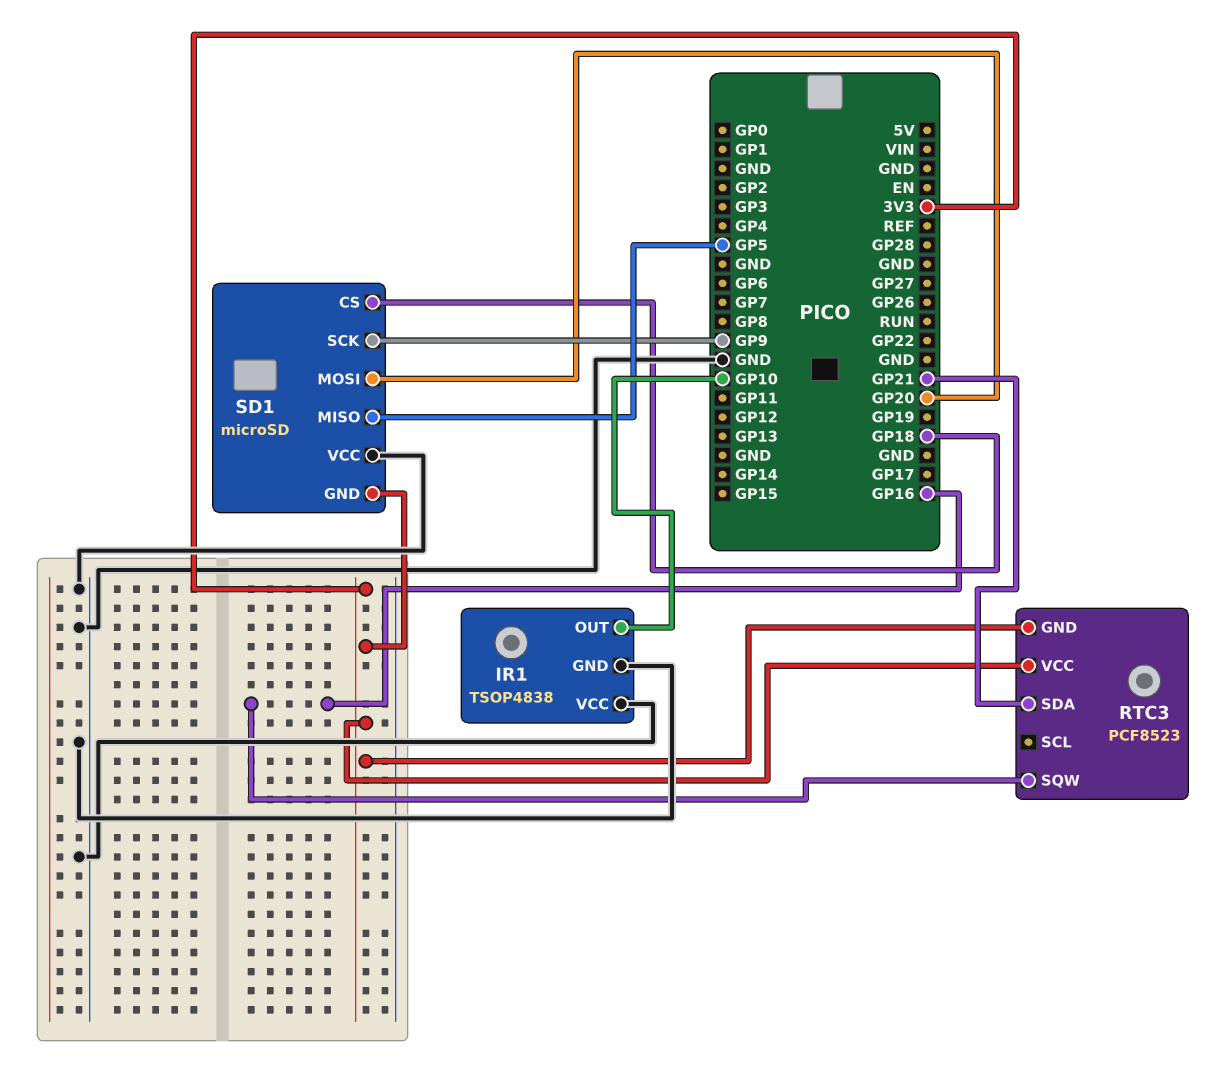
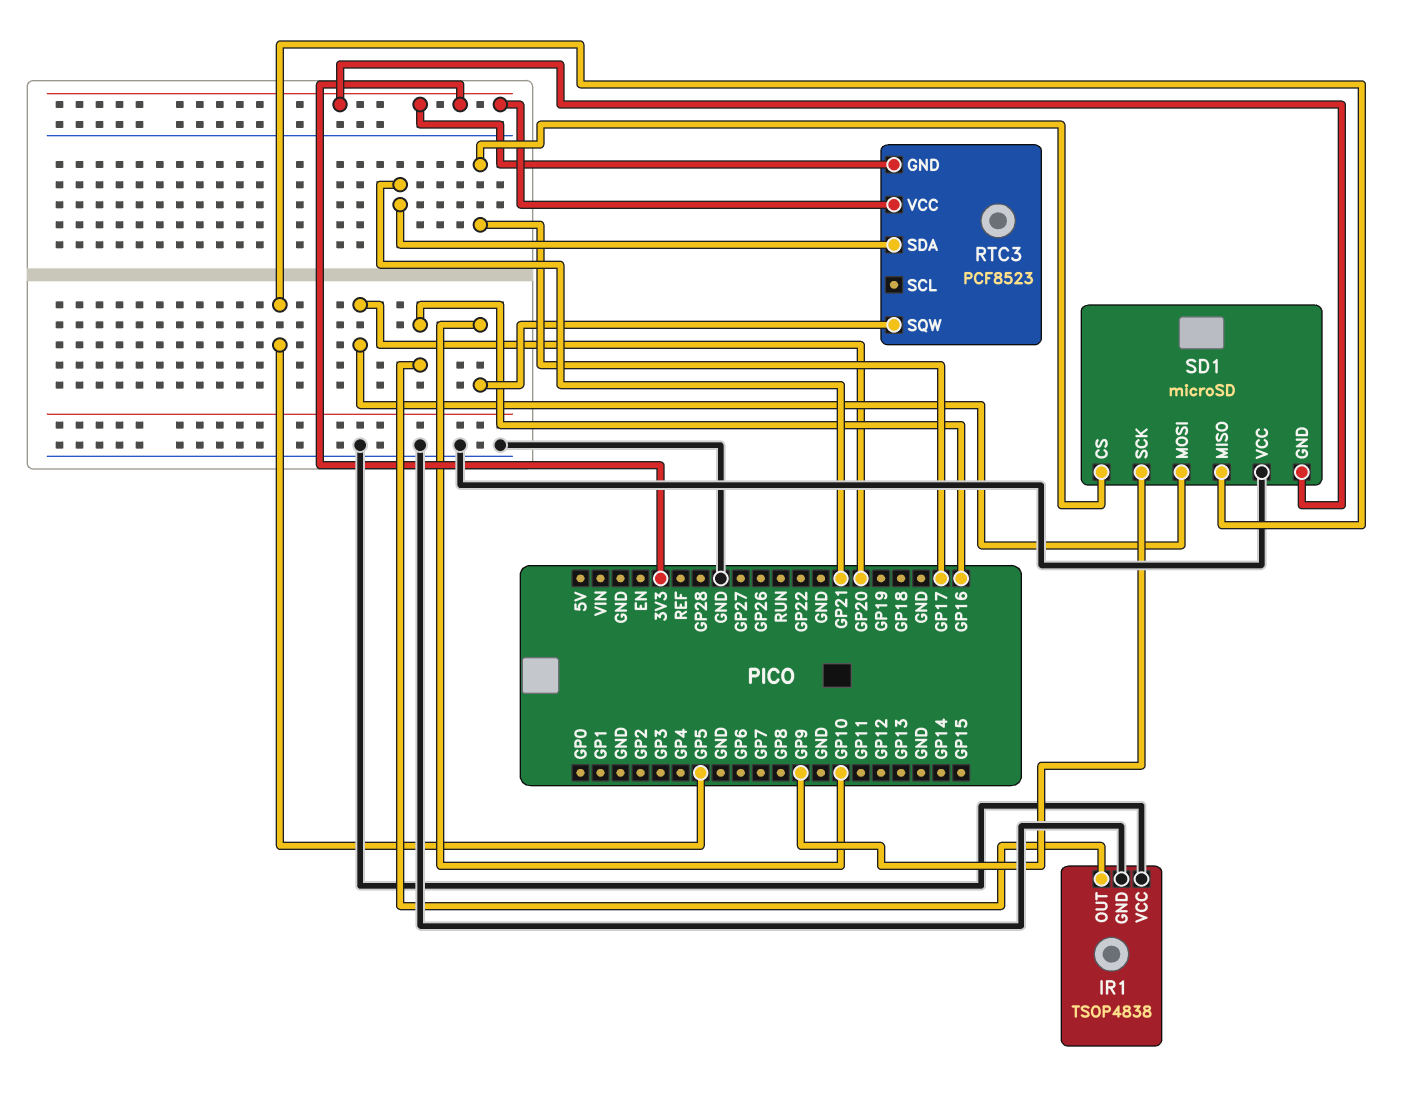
IR1 pin OUT: GP10 -> GP16
RTC3 pin SQW: GP16 -> GP10
SD1 pin CS: GP18 -> GP17

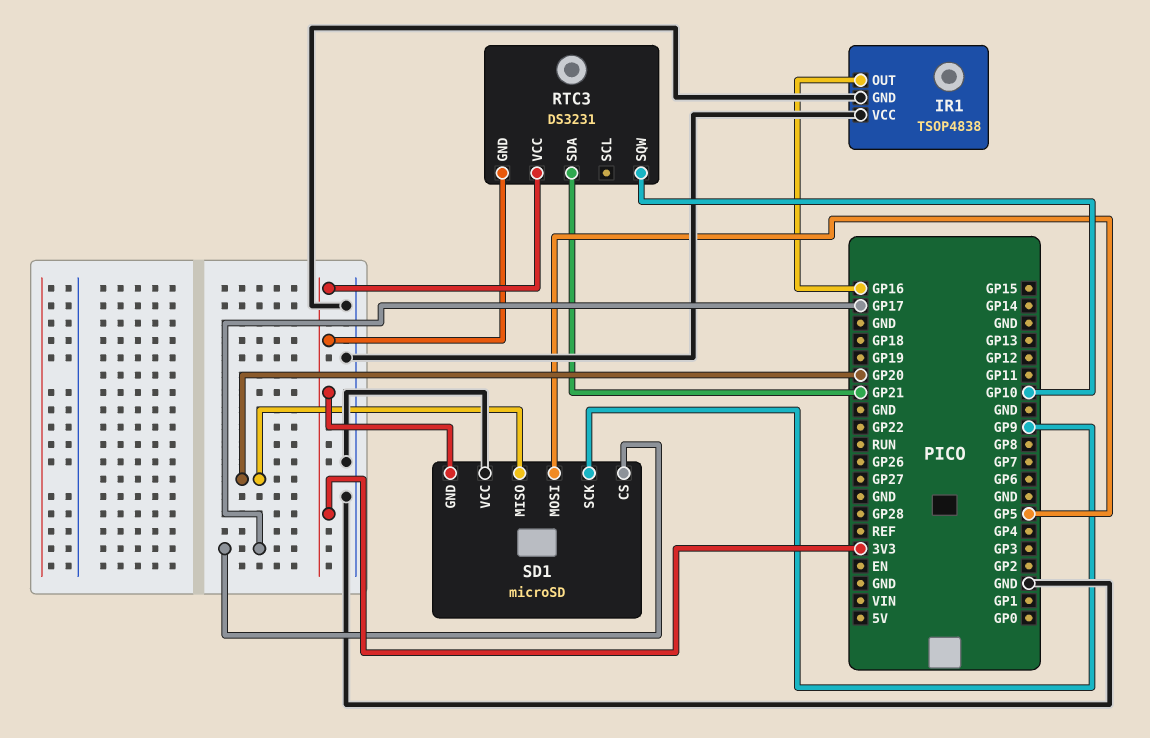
RTC3: PCF8523 -> DS3231
SD1 pin MISO: GP5 -> GP20
SD1 pin MOSI: GP20 -> GP5

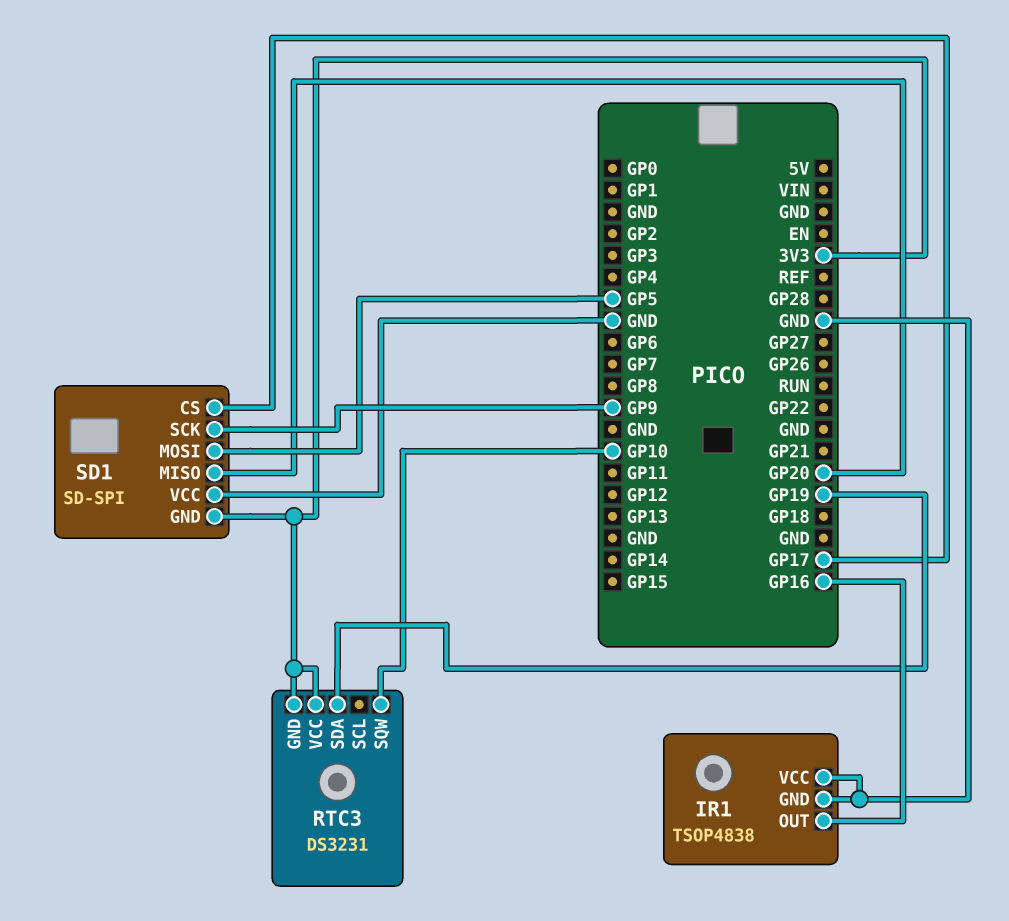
RTC3 pin SDA: GP21 -> GP19
SD1: microSD -> SD-SPI

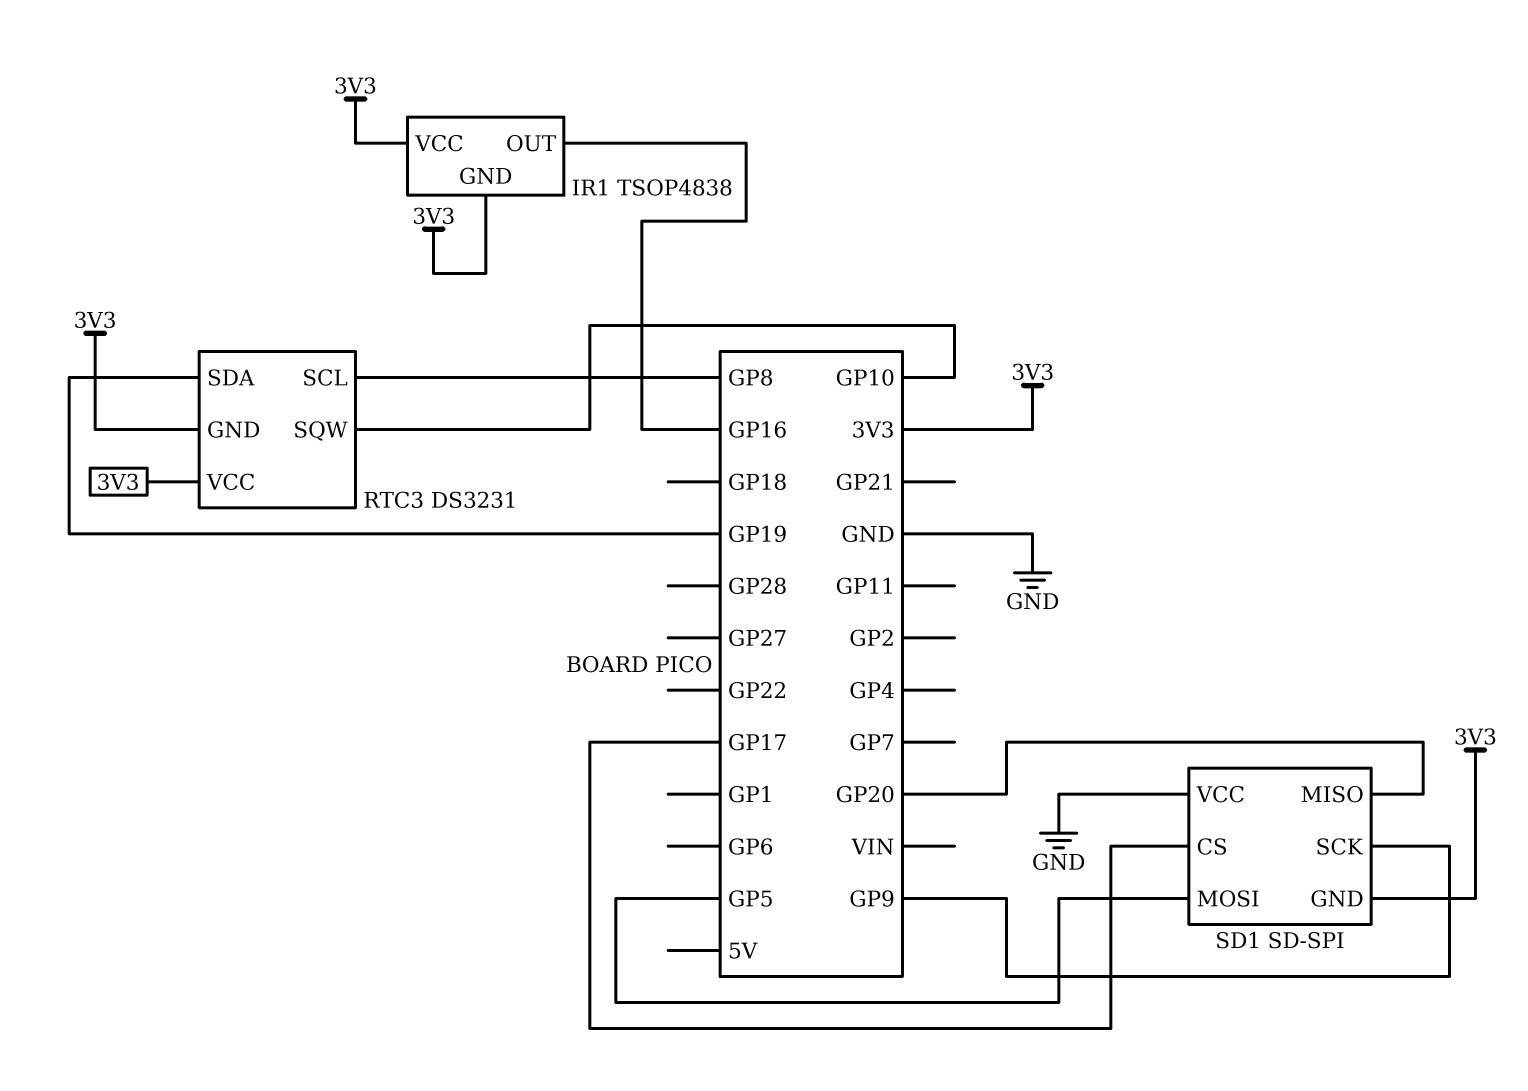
IR1 pin GND: GND -> 3V3
IR1 pin VCC: GND -> 3V3
RTC3 pin SCL: none -> GP8

